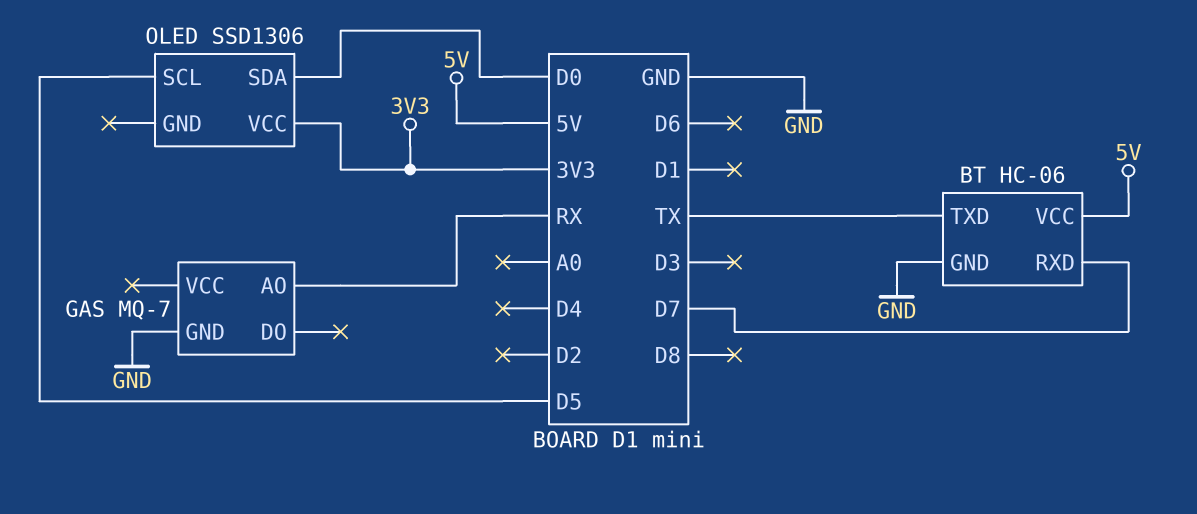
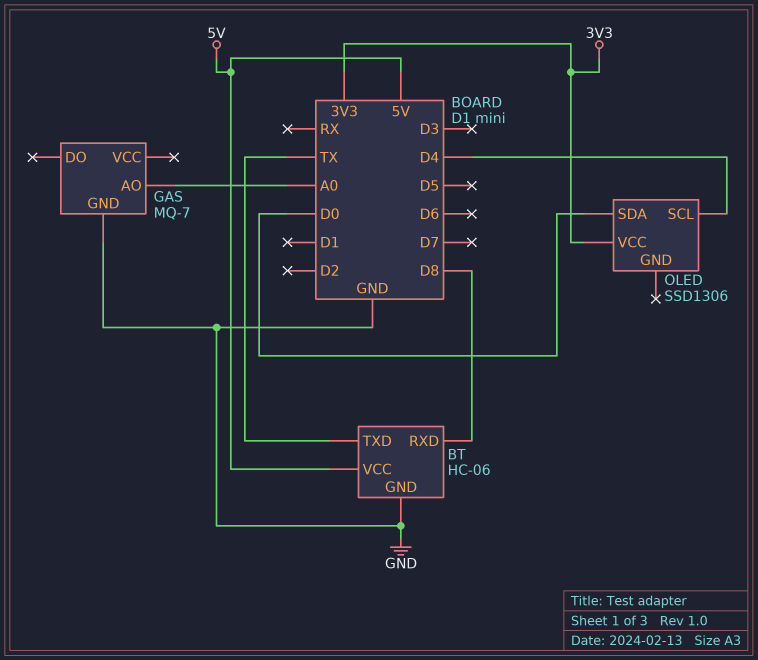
BT pin RXD: D7 -> D8
GAS pin AO: RX -> A0
OLED pin SCL: D5 -> D4

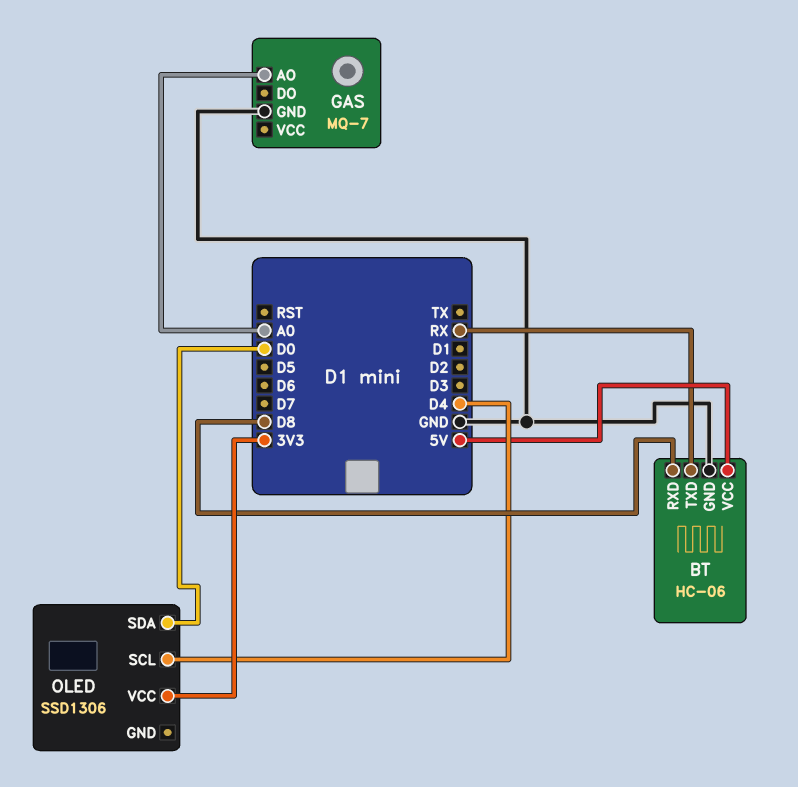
BT pin TXD: TX -> RX

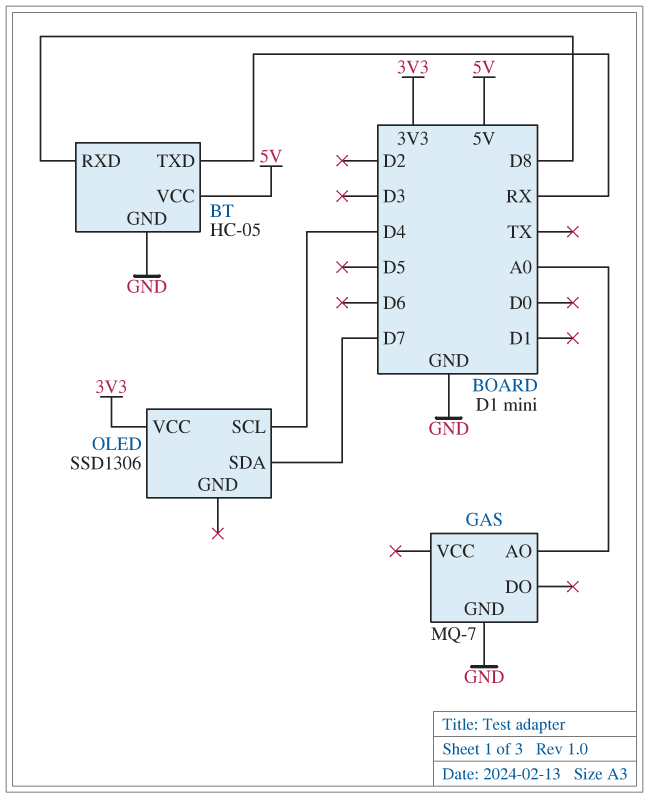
BT: HC-06 -> HC-05
OLED pin SDA: D0 -> D7

